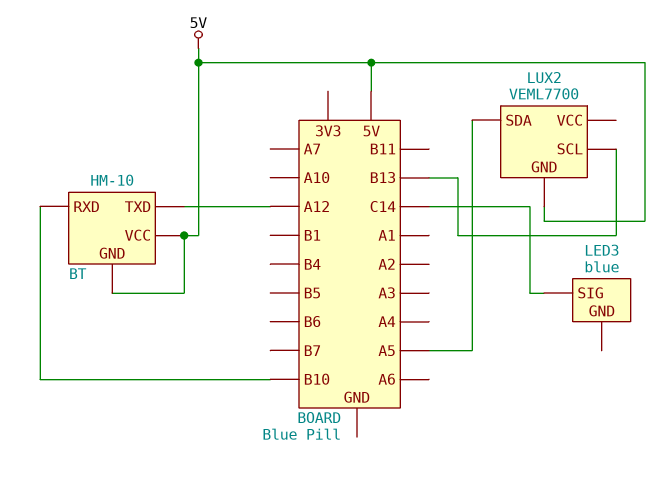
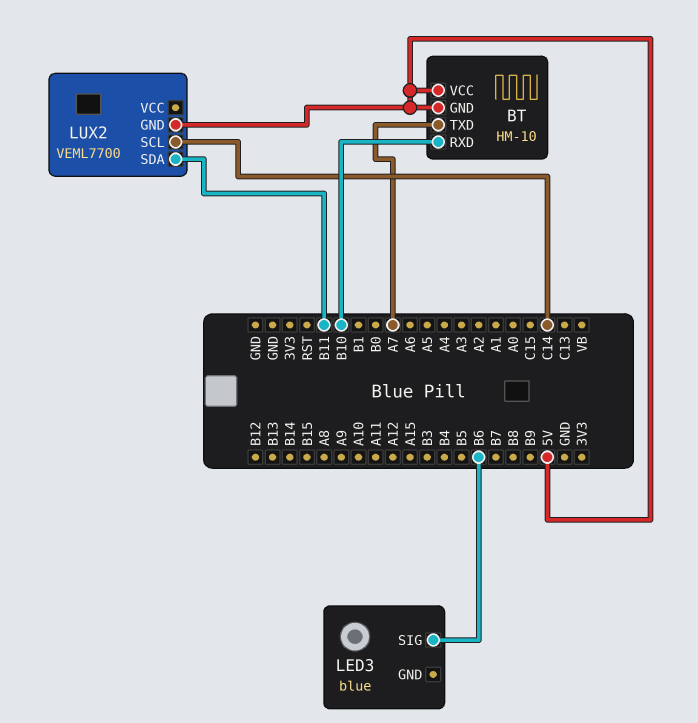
BT pin TXD: A12 -> A7
LED3 pin SIG: C14 -> B6
LUX2 pin SCL: B13 -> C14
LUX2 pin SDA: A5 -> B11

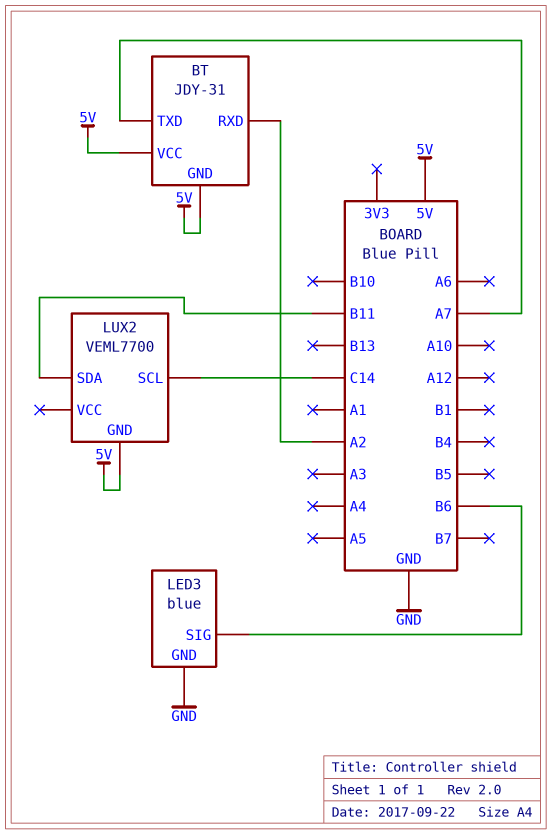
BT: HM-10 -> JDY-31
BT pin RXD: B10 -> A2
LED3 pin GND: none -> GND

